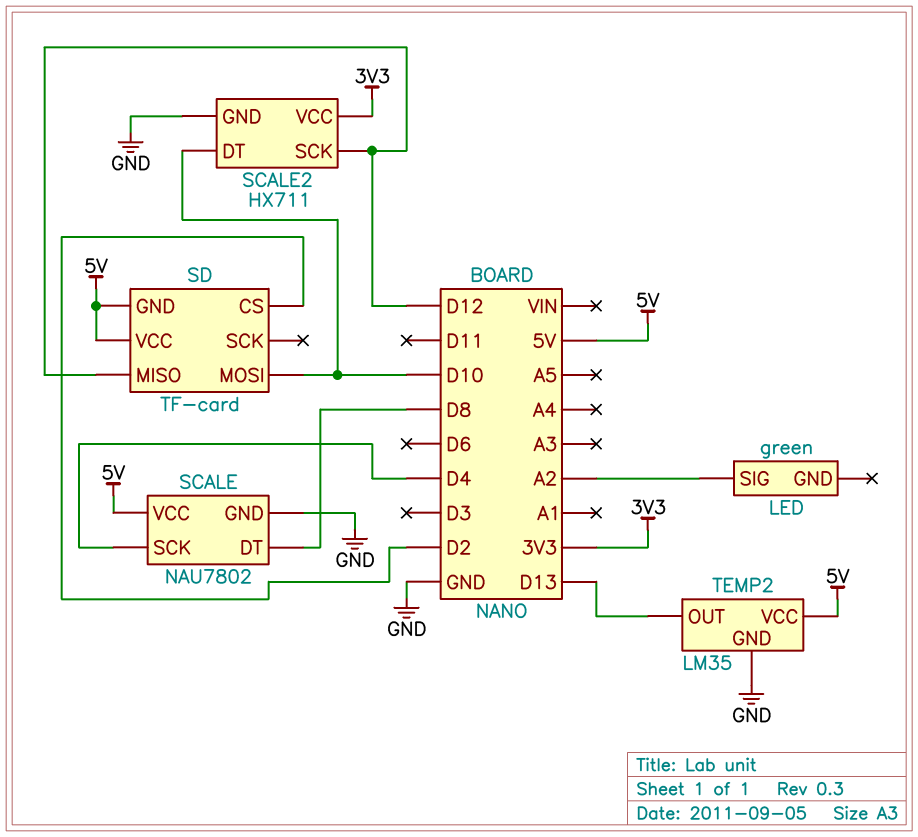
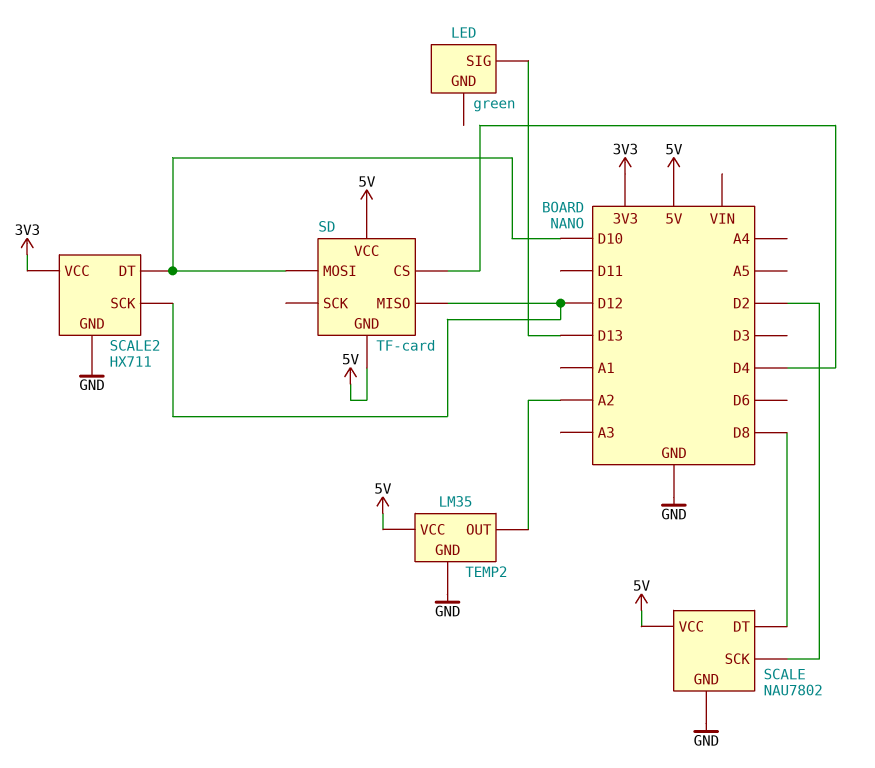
LED pin SIG: A2 -> D13
SCALE pin SCK: D4 -> D2
SD pin CS: D2 -> D4
TEMP2 pin OUT: D13 -> A2

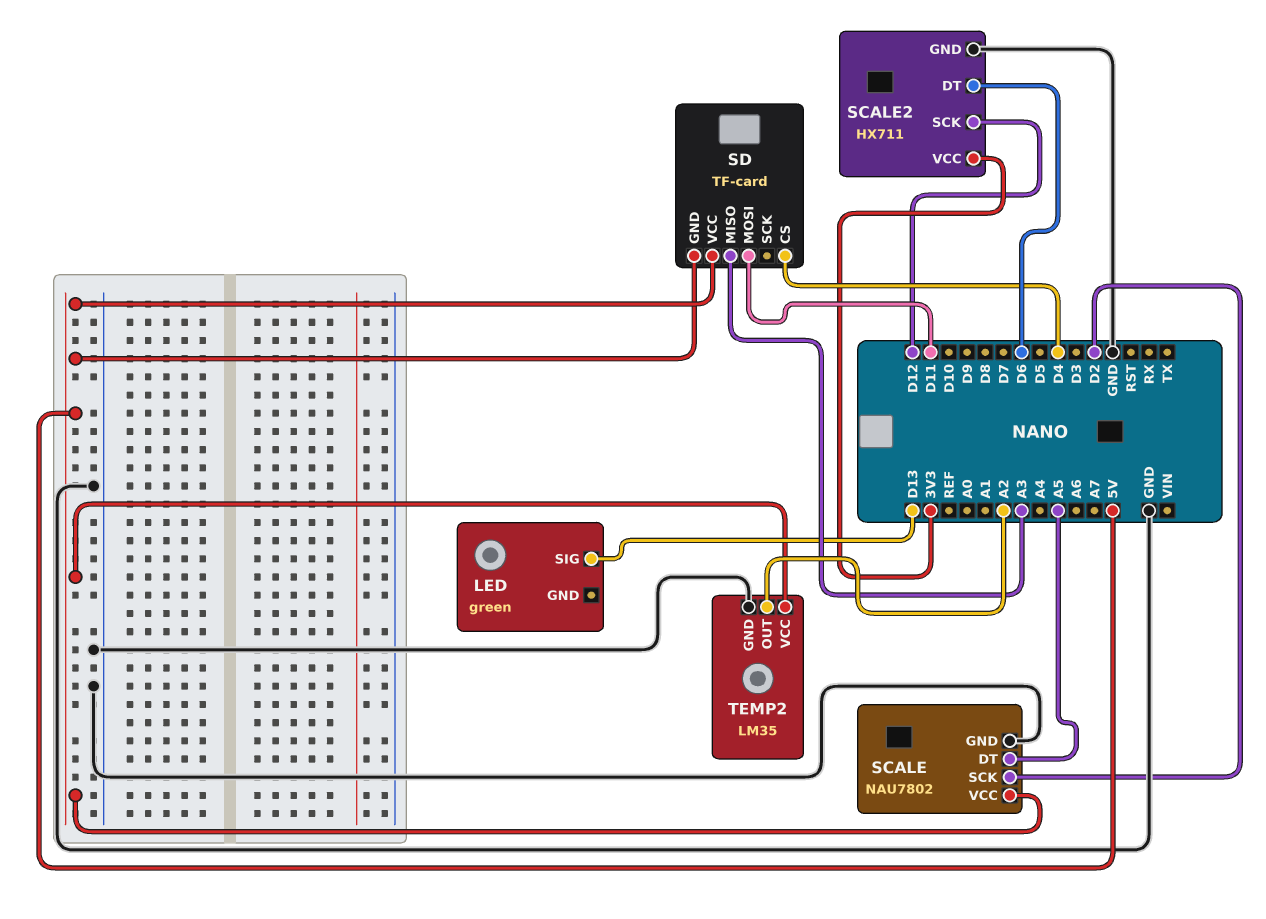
SCALE pin DT: D8 -> A5
SCALE2 pin DT: D10 -> D6
SD pin MISO: D12 -> A3
SD pin MOSI: D10 -> D11

